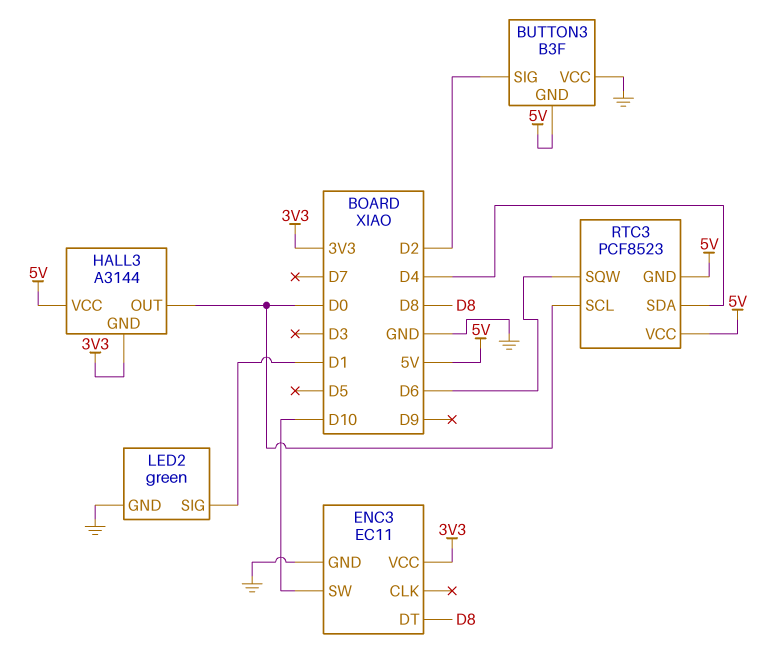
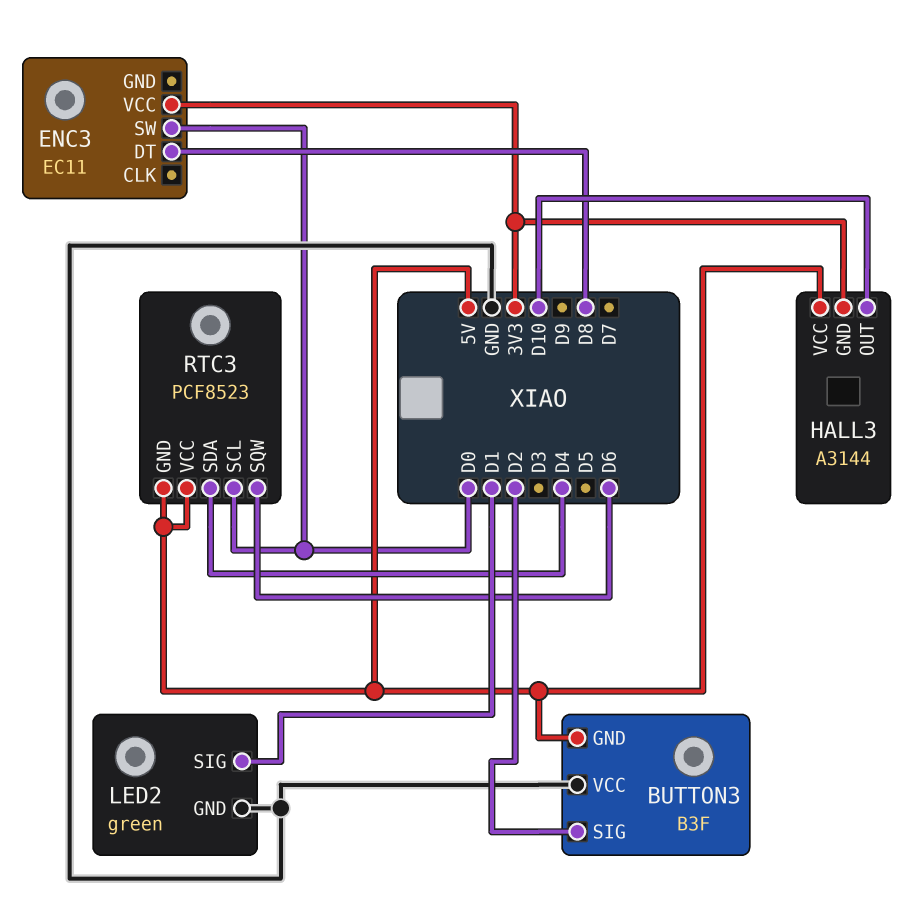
ENC3 pin GND: GND -> none
ENC3 pin SW: D10 -> D0
HALL3 pin OUT: D0 -> D10

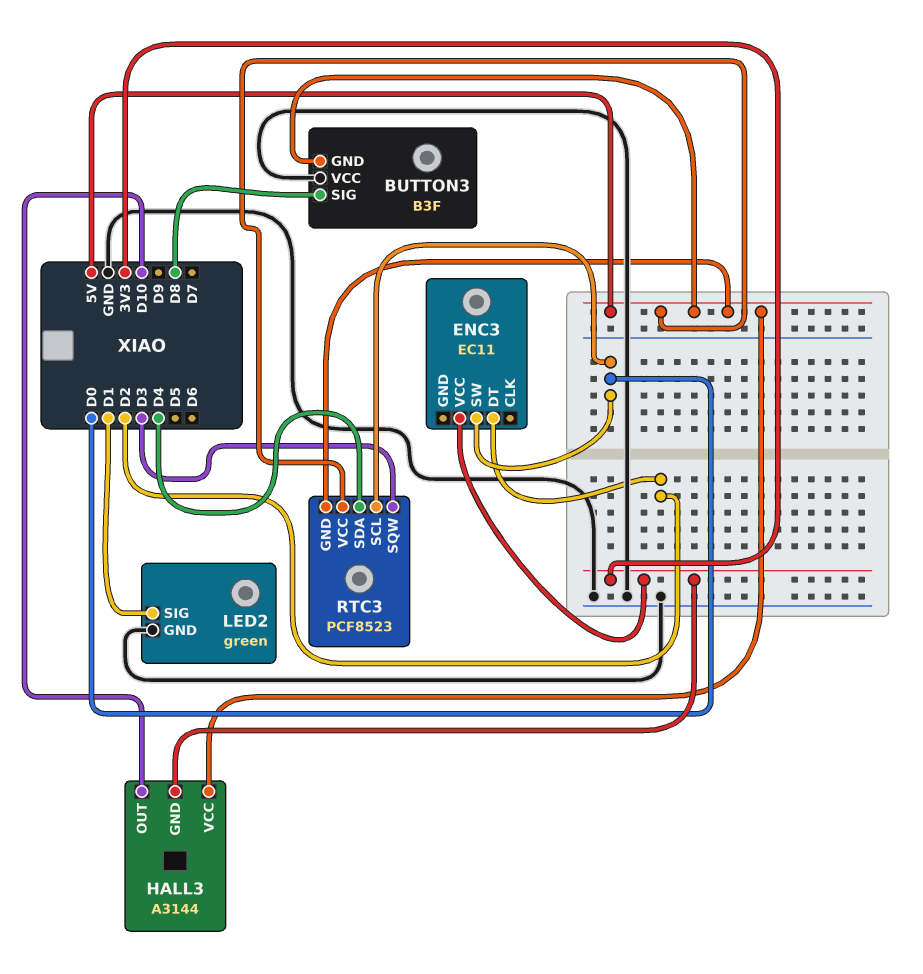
BUTTON3 pin SIG: D2 -> D8
ENC3 pin DT: D8 -> D2
RTC3 pin SQW: D6 -> D3

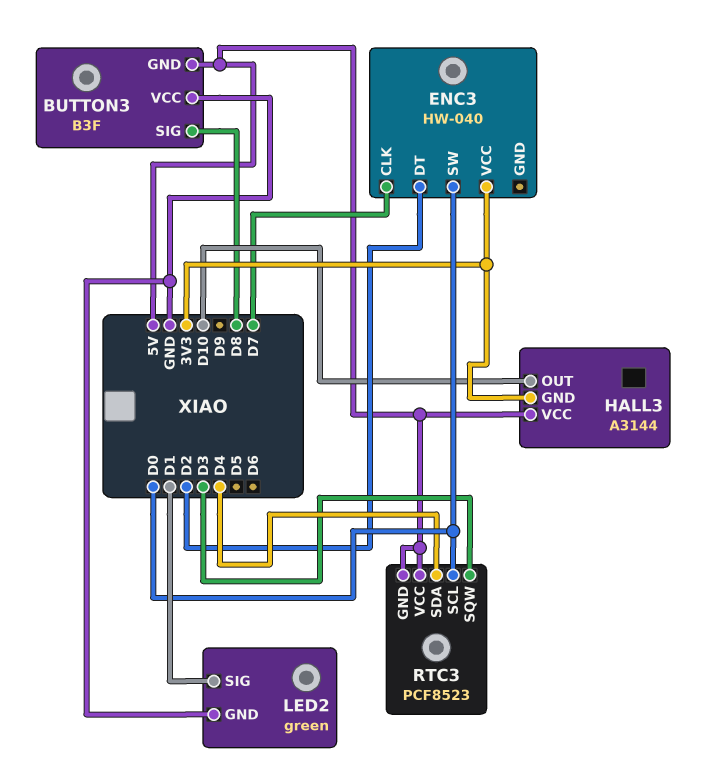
ENC3: EC11 -> HW-040
ENC3 pin CLK: none -> D7

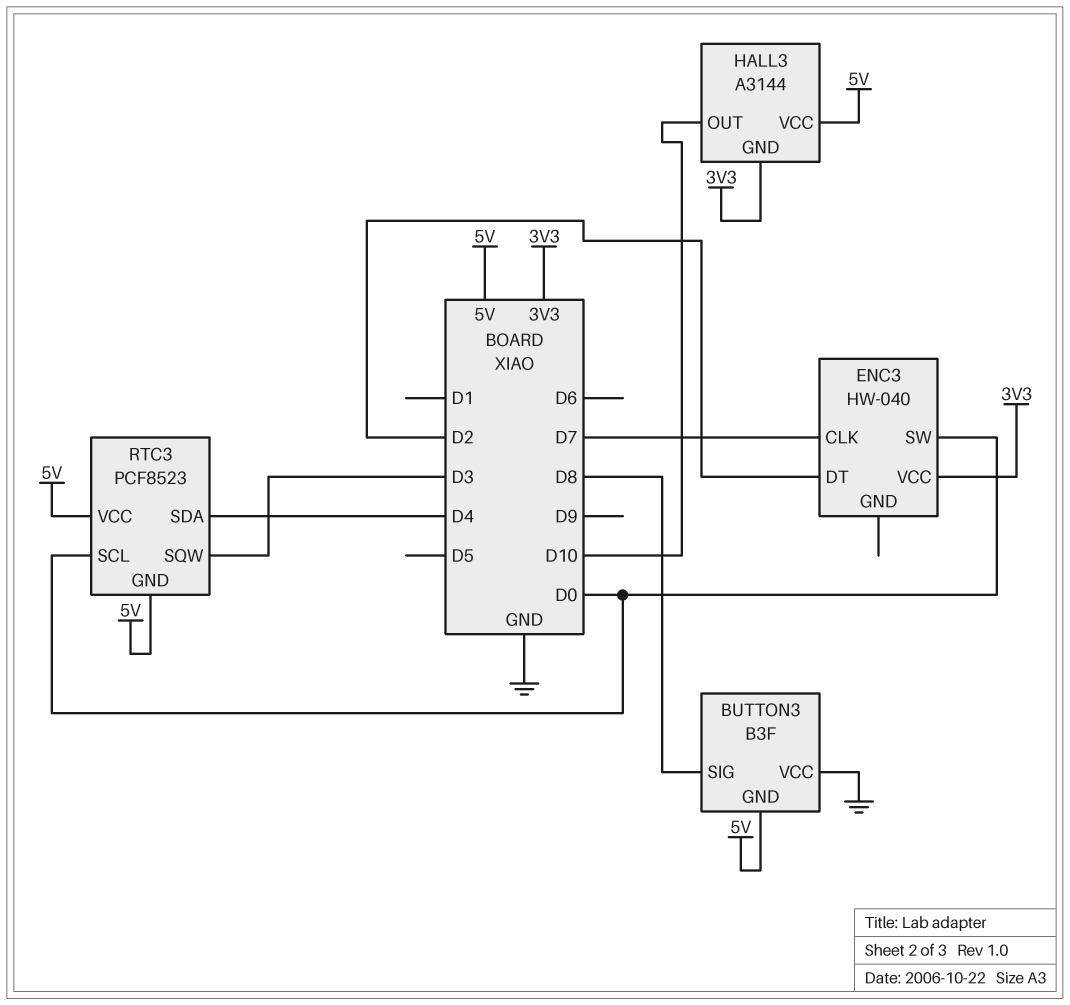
LED2: green -> none
LED2 pin GND: GND -> none
LED2 pin SIG: D1 -> none

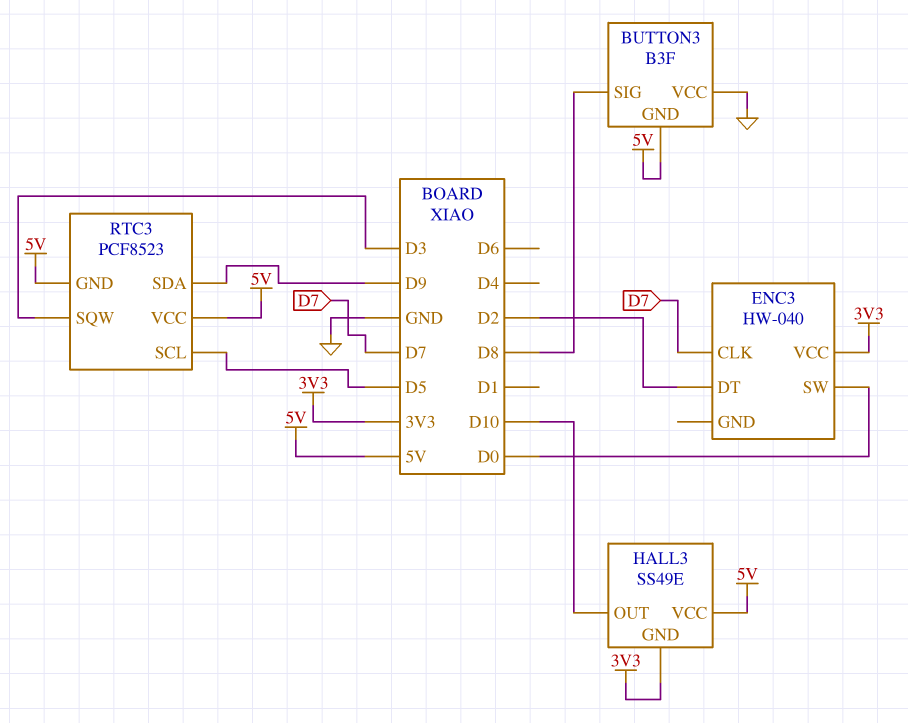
HALL3: A3144 -> SS49E
RTC3 pin SCL: D0 -> D5
RTC3 pin SDA: D4 -> D9

